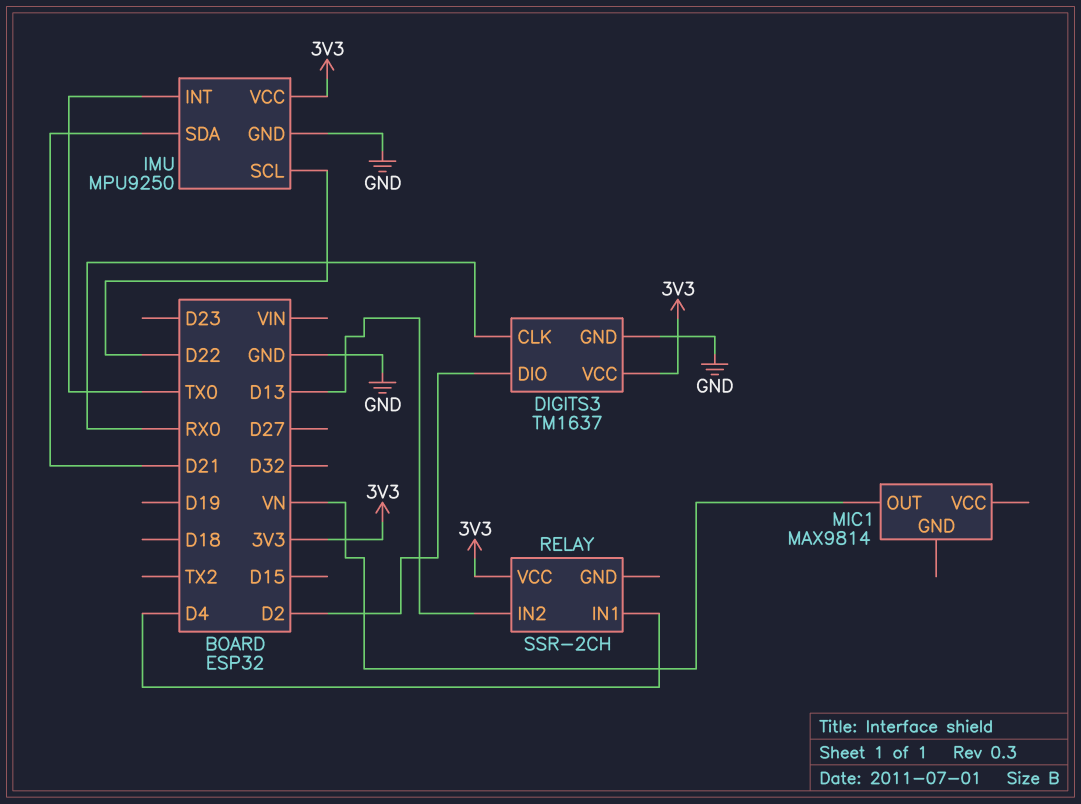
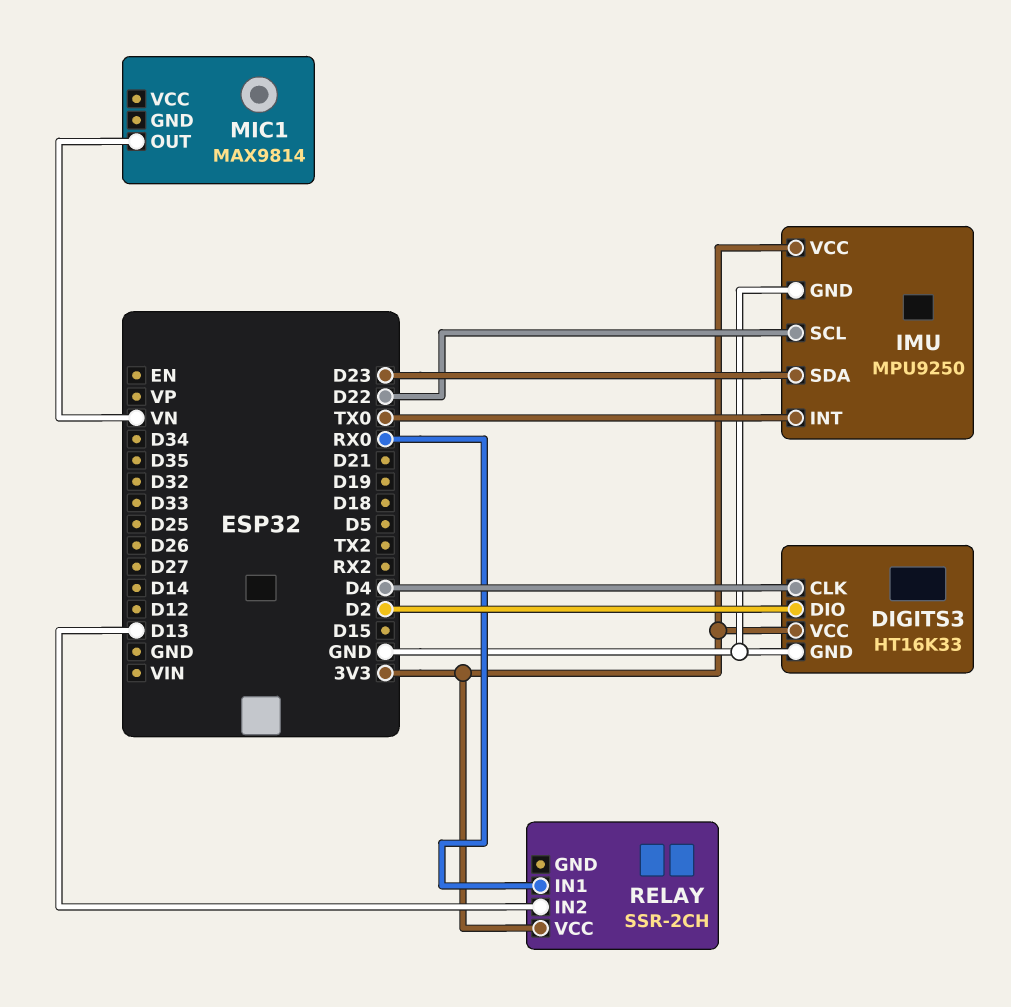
DIGITS3: TM1637 -> HT16K33
DIGITS3 pin CLK: RX0 -> D4
IMU pin SDA: D21 -> D23
RELAY pin IN1: D4 -> RX0

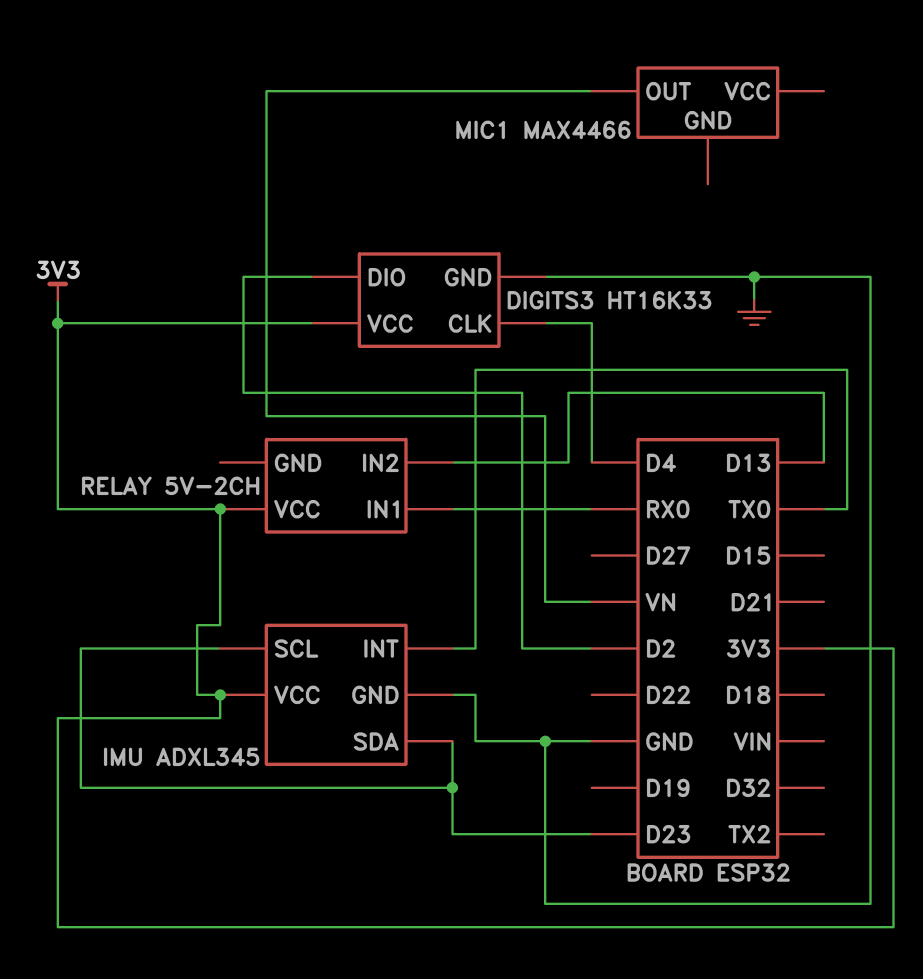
IMU: MPU9250 -> ADXL345
IMU pin SCL: D22 -> D23
MIC1: MAX9814 -> MAX4466
RELAY: SSR-2CH -> 5V-2CH

